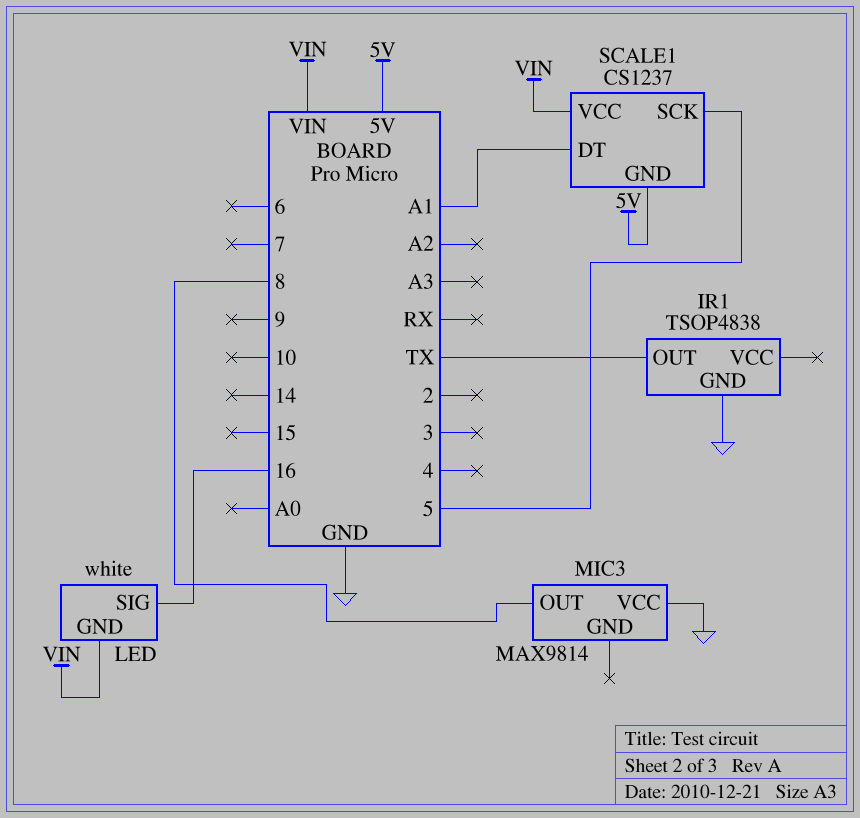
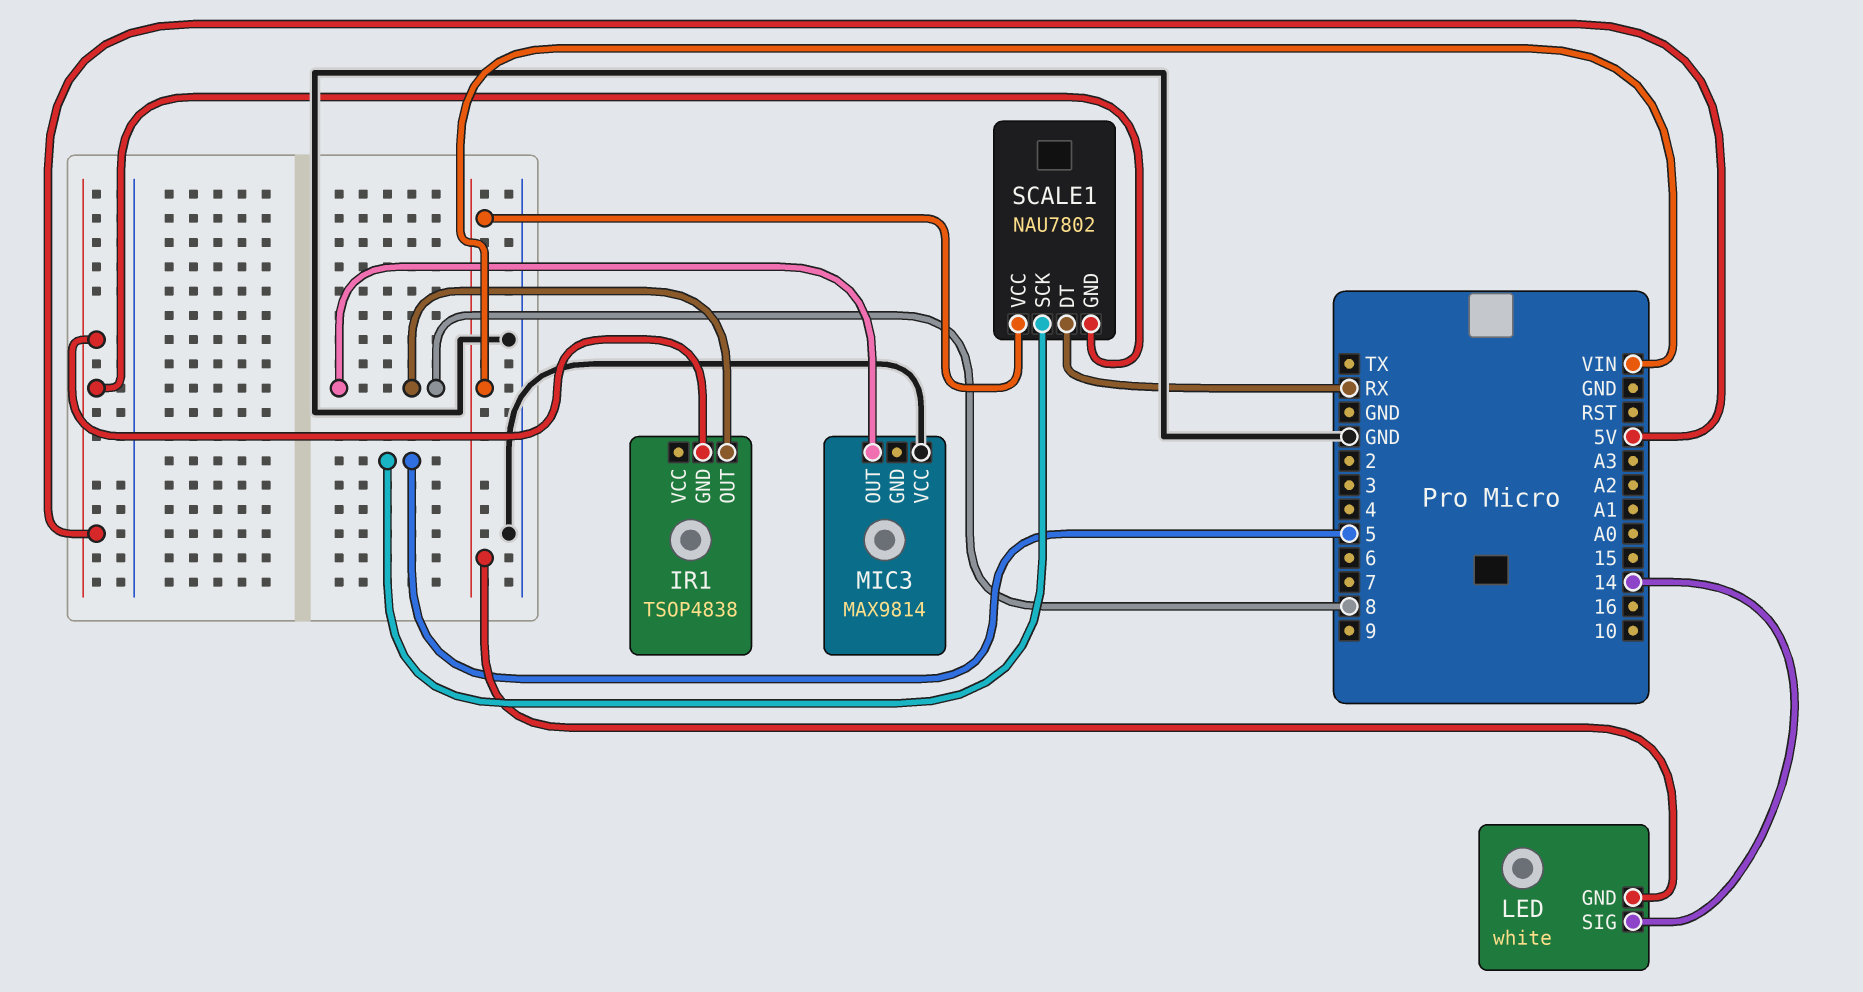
IR1 pin GND: GND -> 5V
IR1 pin OUT: TX -> 8
LED pin SIG: 16 -> 14
SCALE1: CS1237 -> NAU7802
SCALE1 pin DT: A1 -> RX

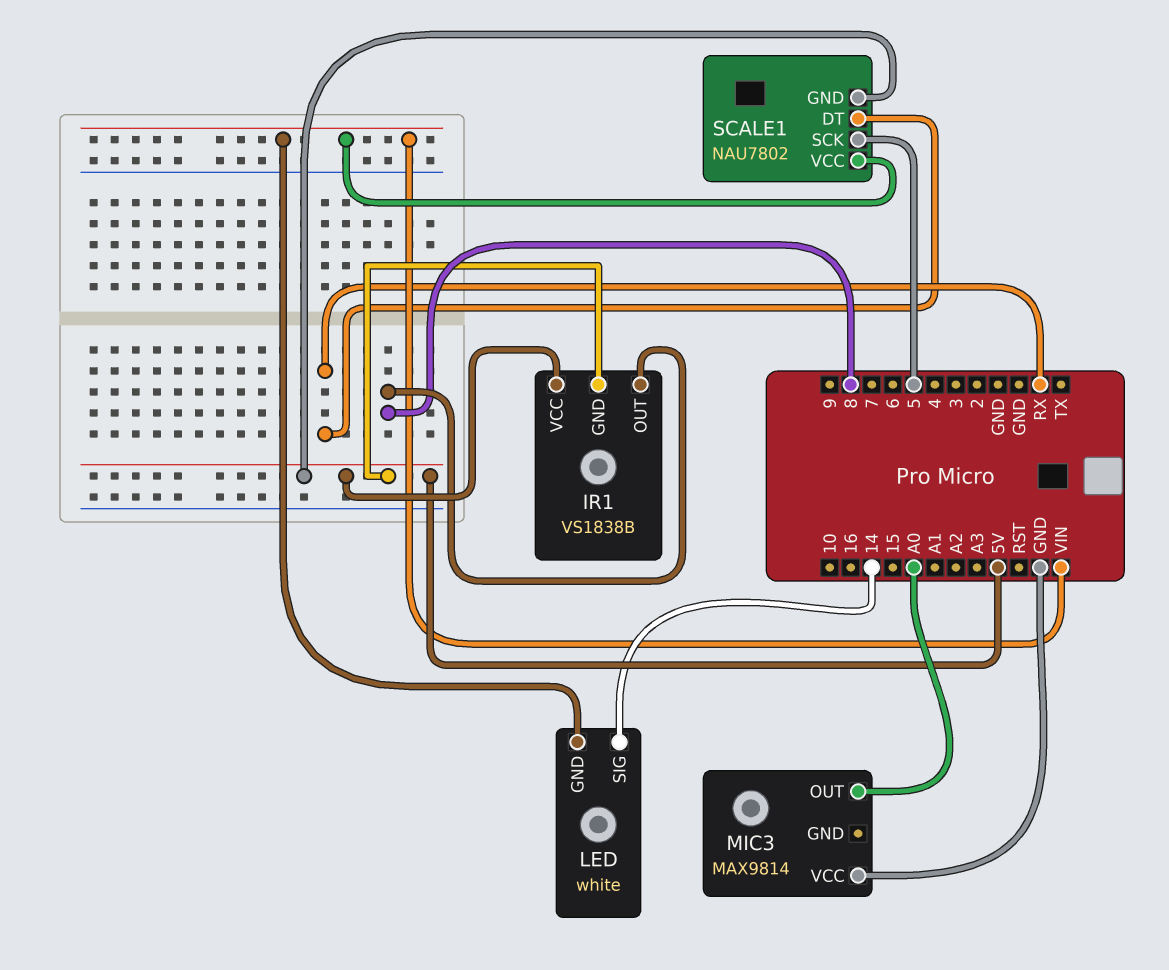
IR1: TSOP4838 -> VS1838B
IR1 pin VCC: none -> 5V
MIC3 pin OUT: 8 -> A0

